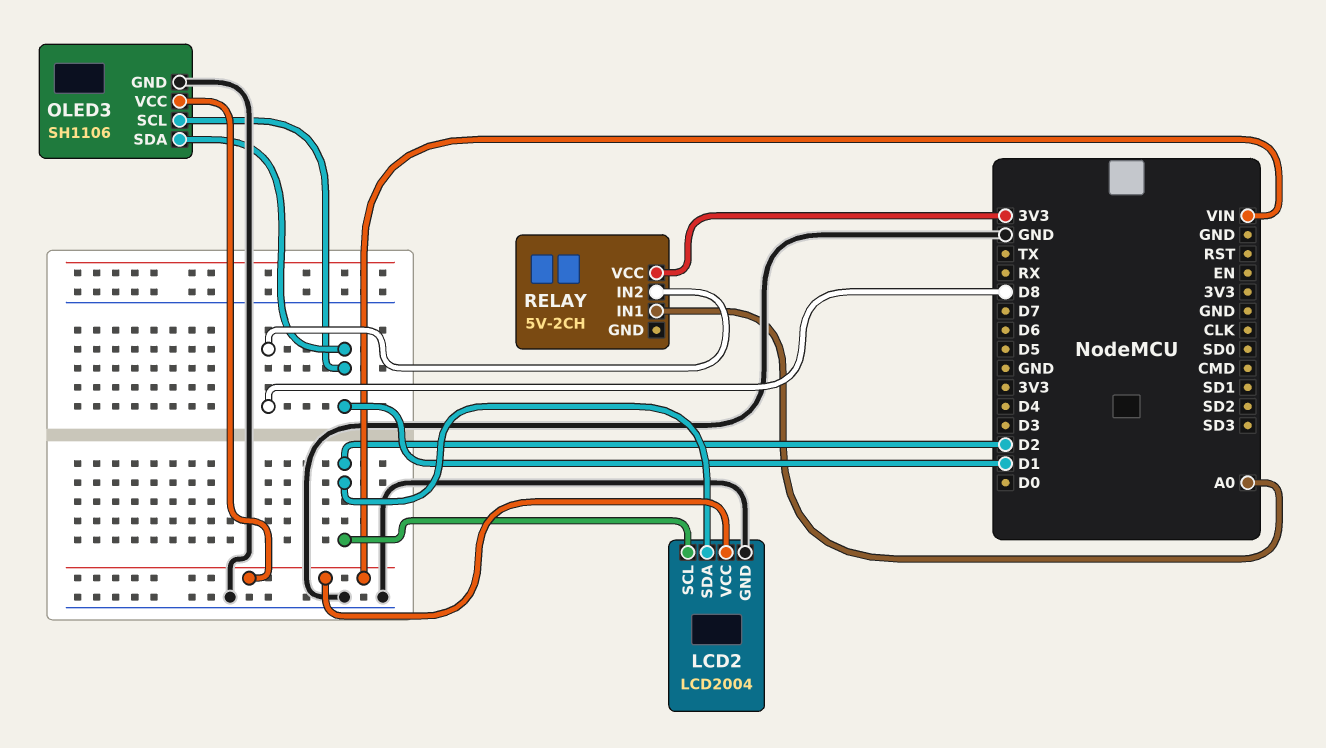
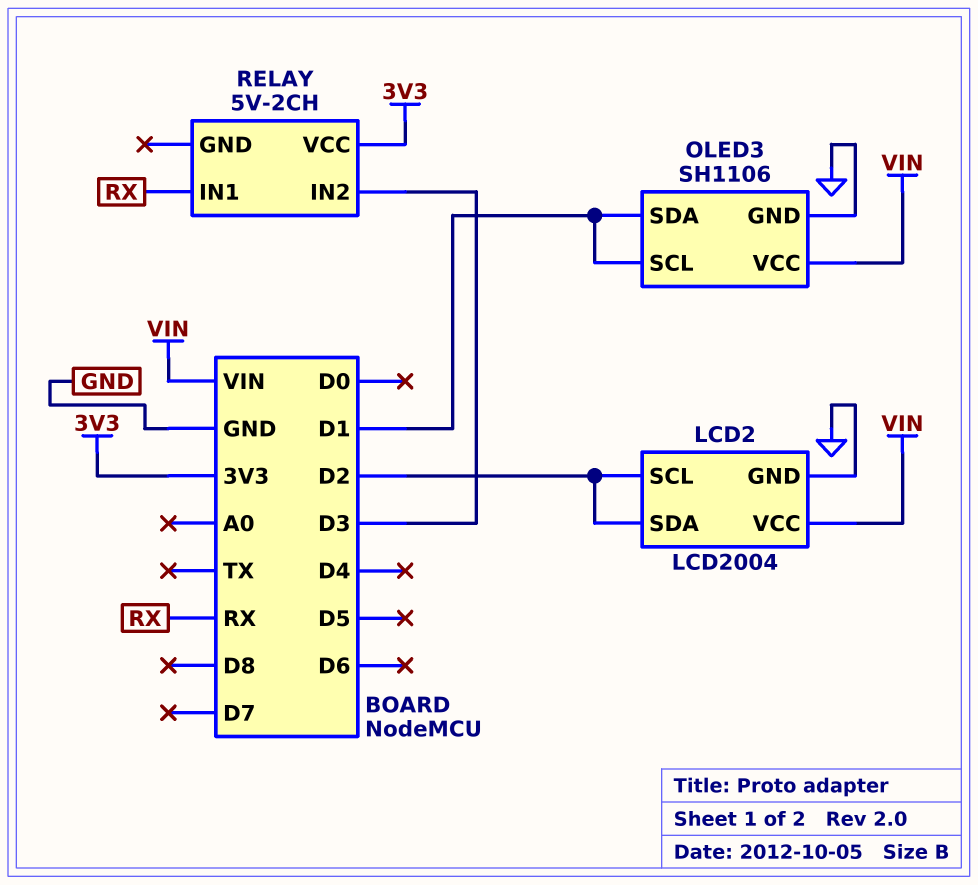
RELAY pin IN1: A0 -> RX
RELAY pin IN2: D8 -> D3

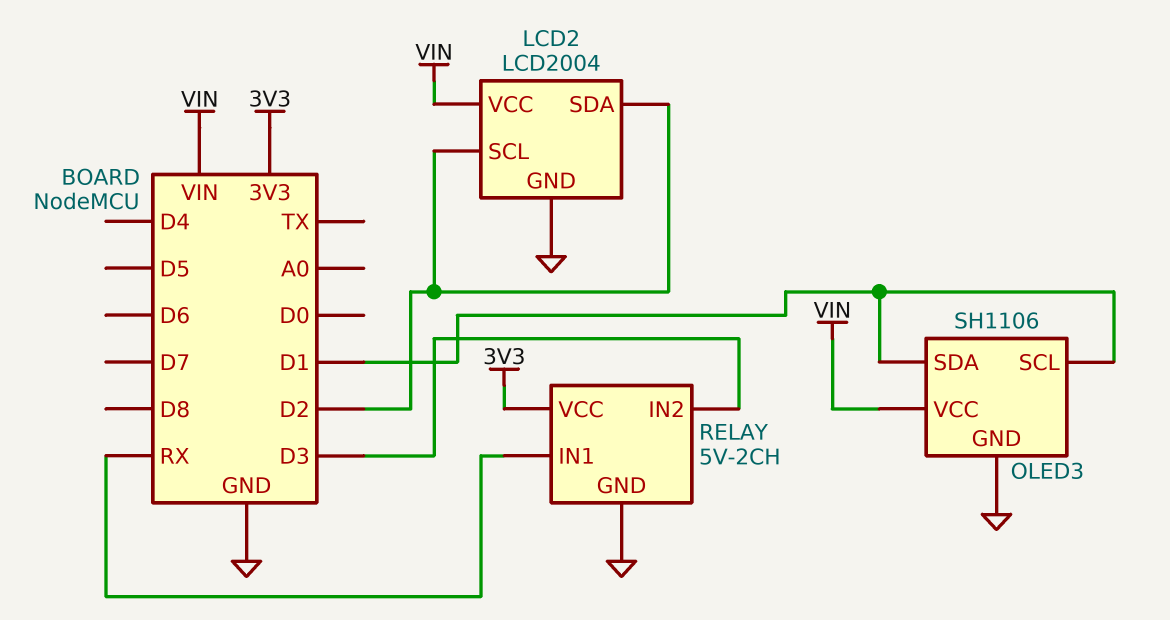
RELAY pin GND: none -> GND

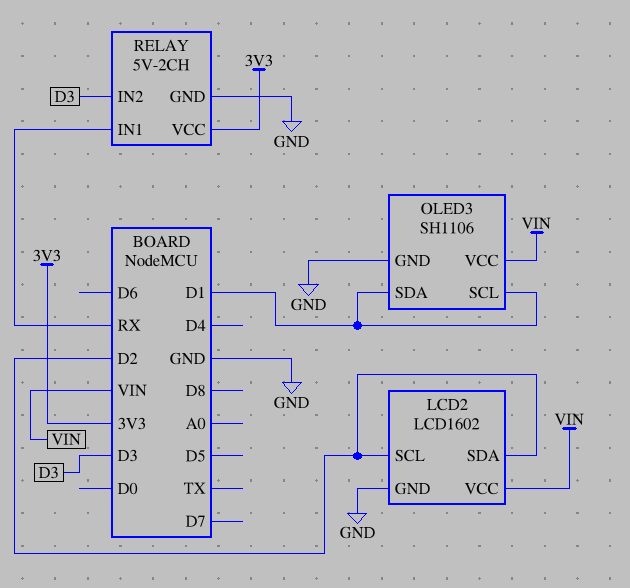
LCD2: LCD2004 -> LCD1602

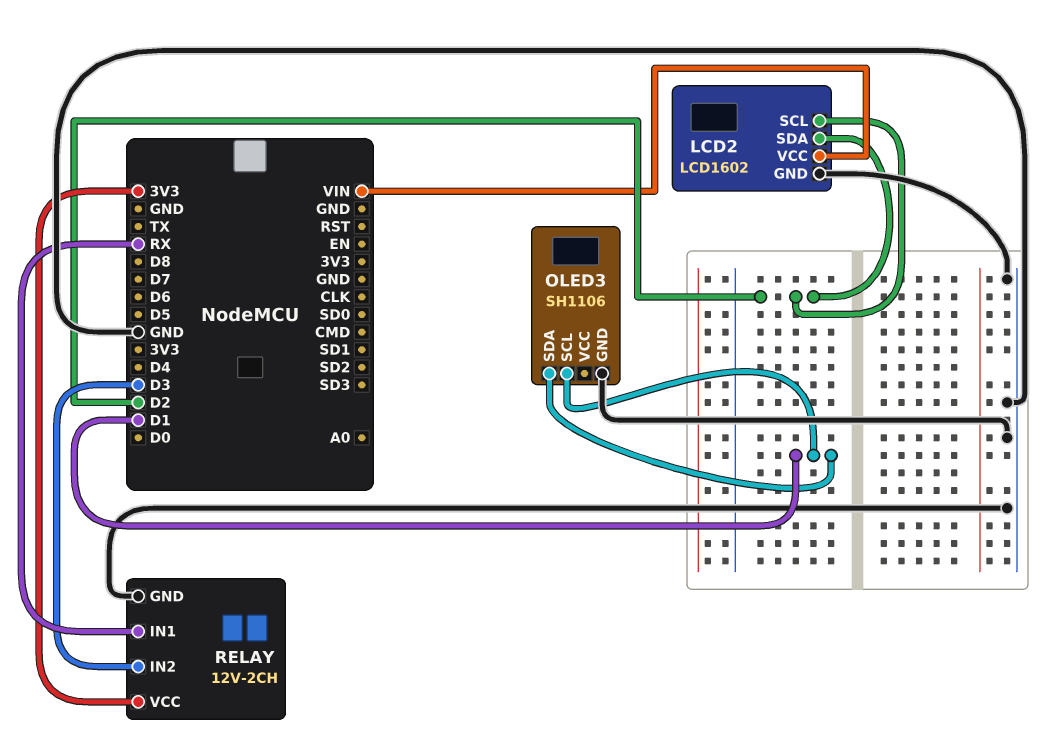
OLED3 pin VCC: VIN -> none
RELAY: 5V-2CH -> 12V-2CH

